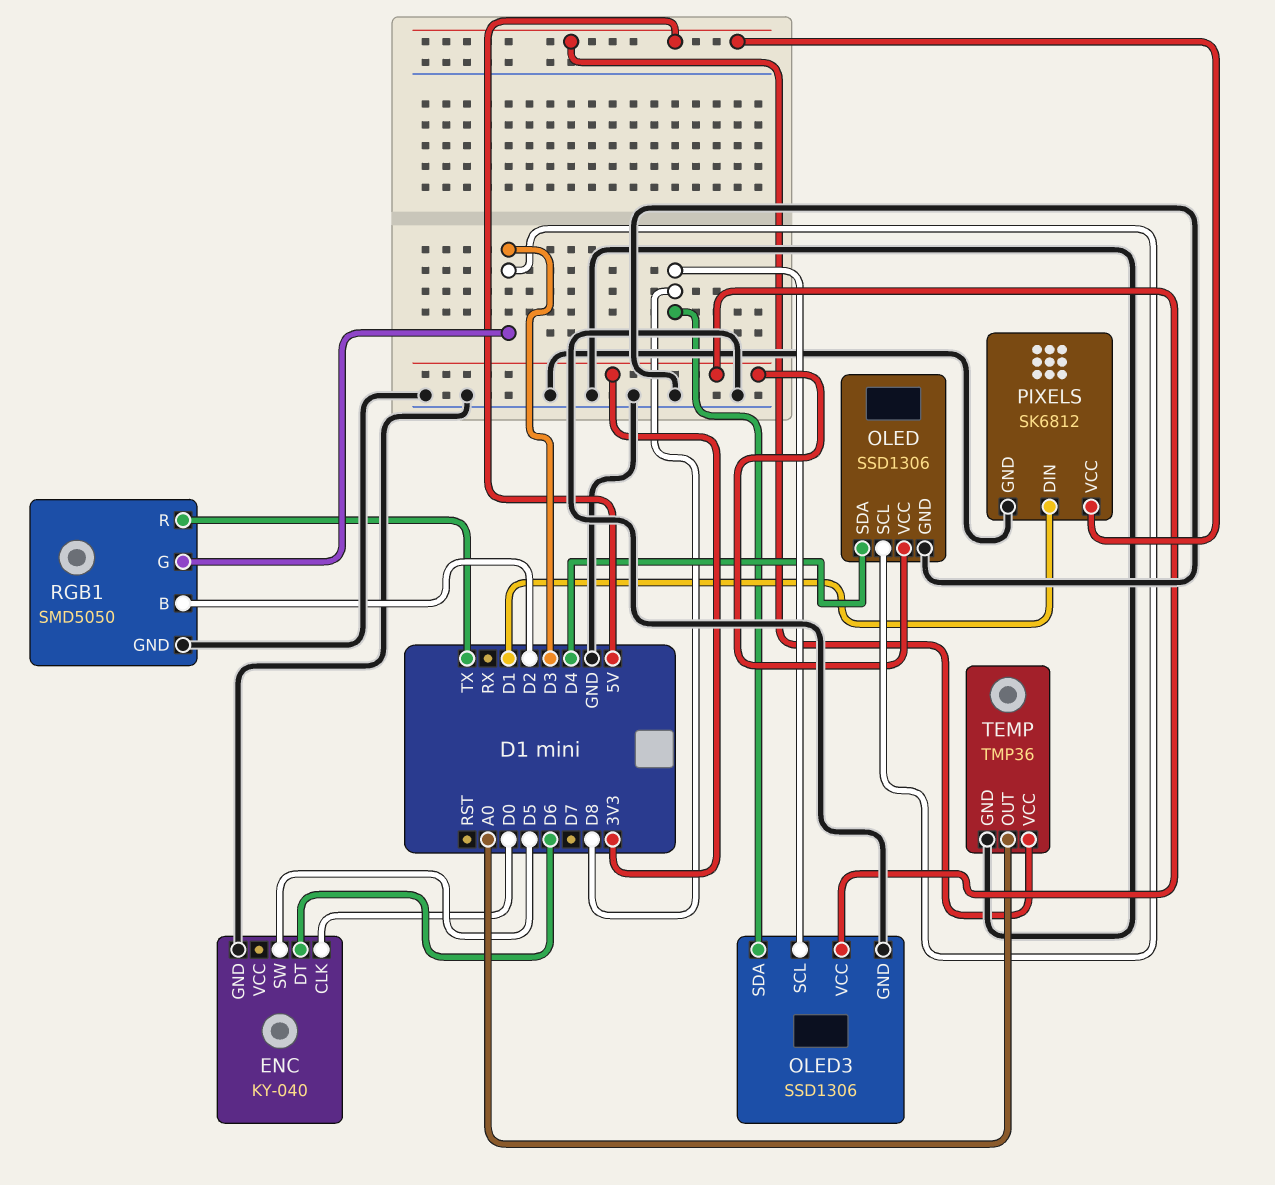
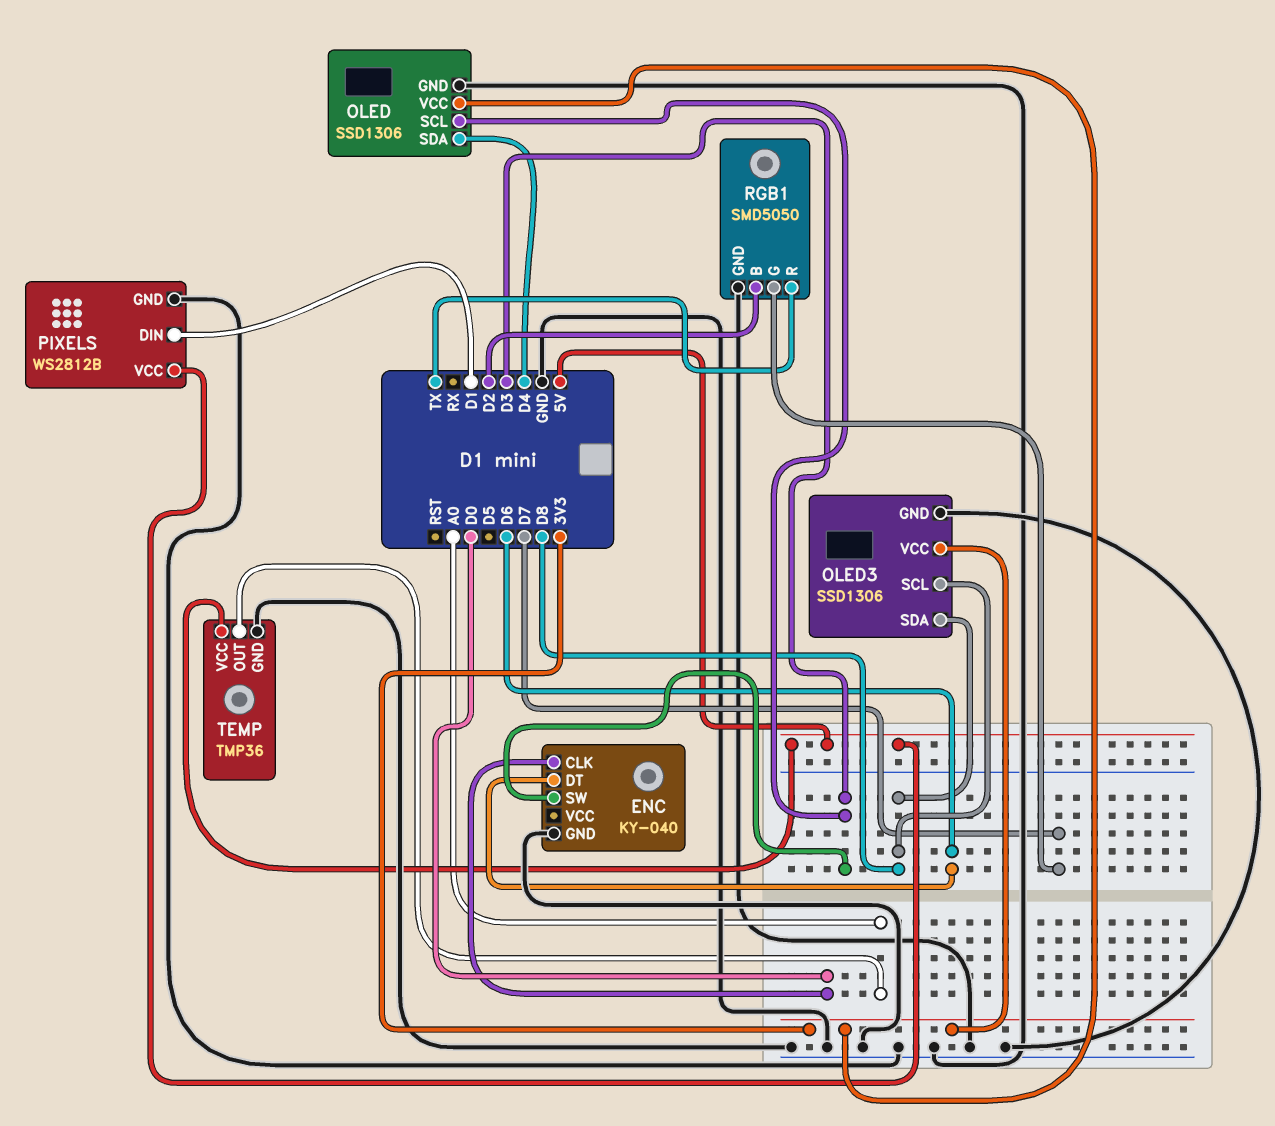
ENC pin SW: D5 -> D3
PIXELS: SK6812 -> WS2812B
RGB1 pin G: D3 -> D7

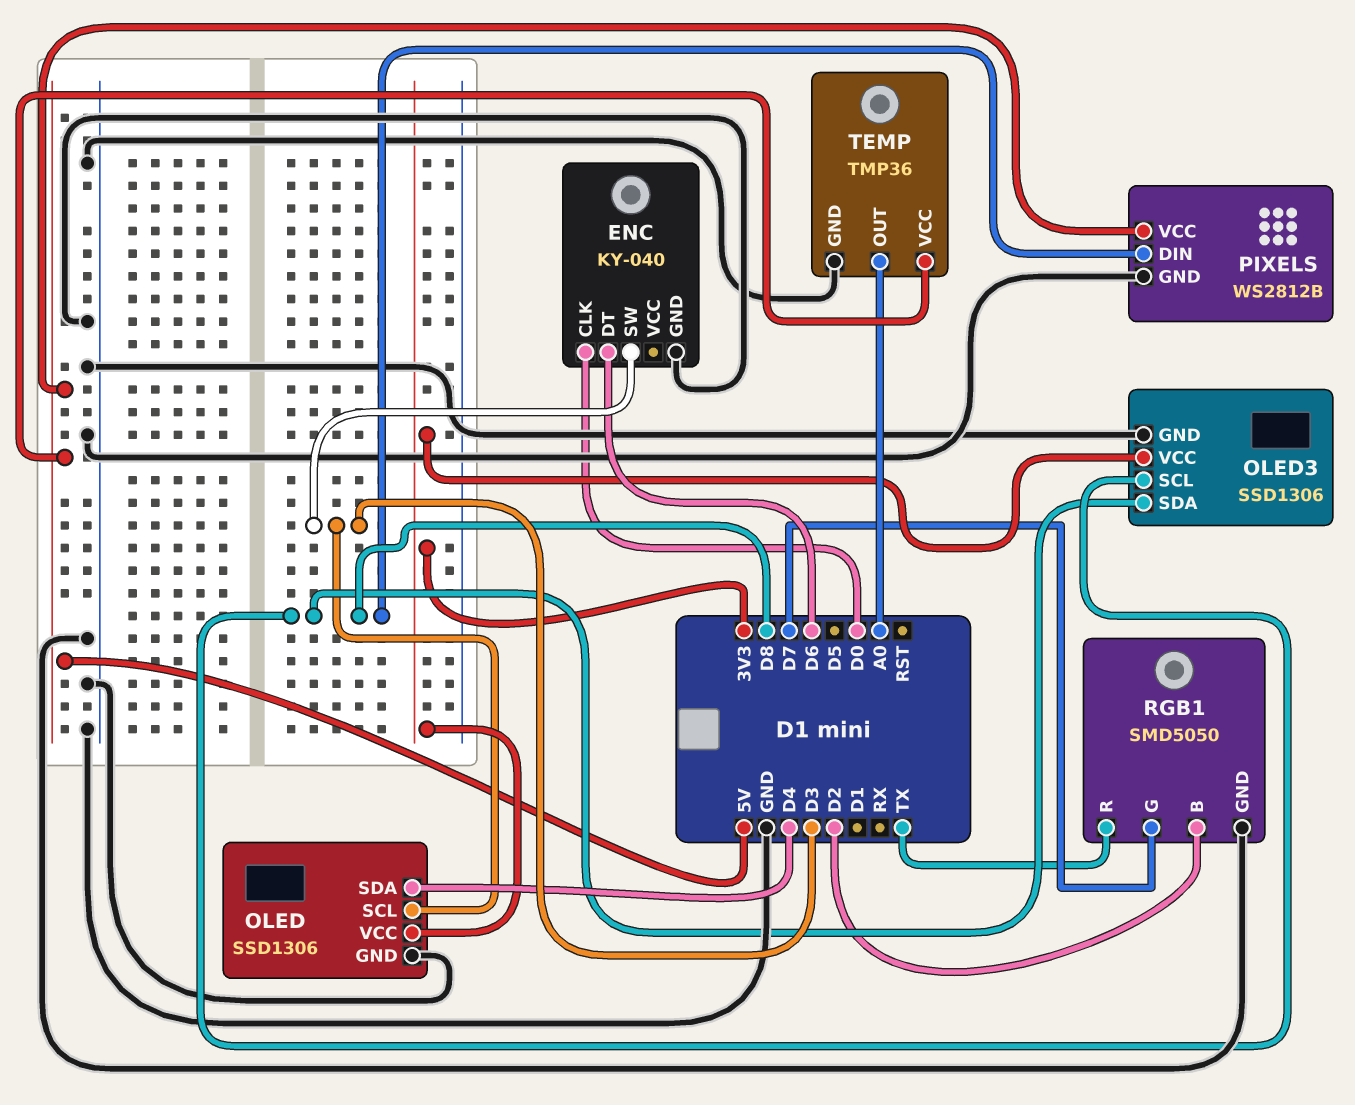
PIXELS pin DIN: D1 -> D8

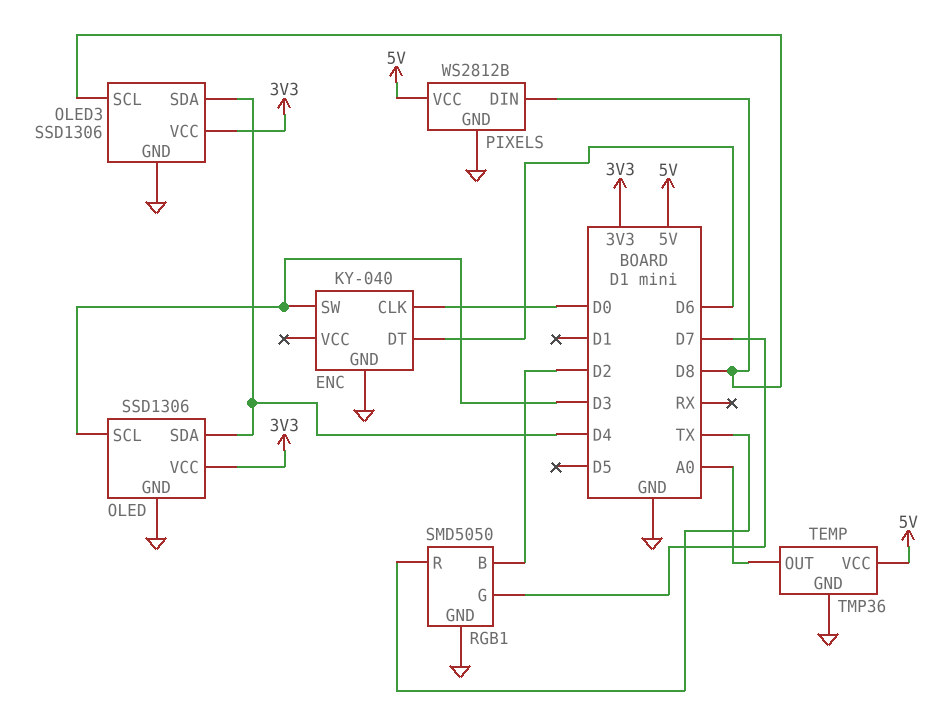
OLED3 pin SDA: D8 -> D4

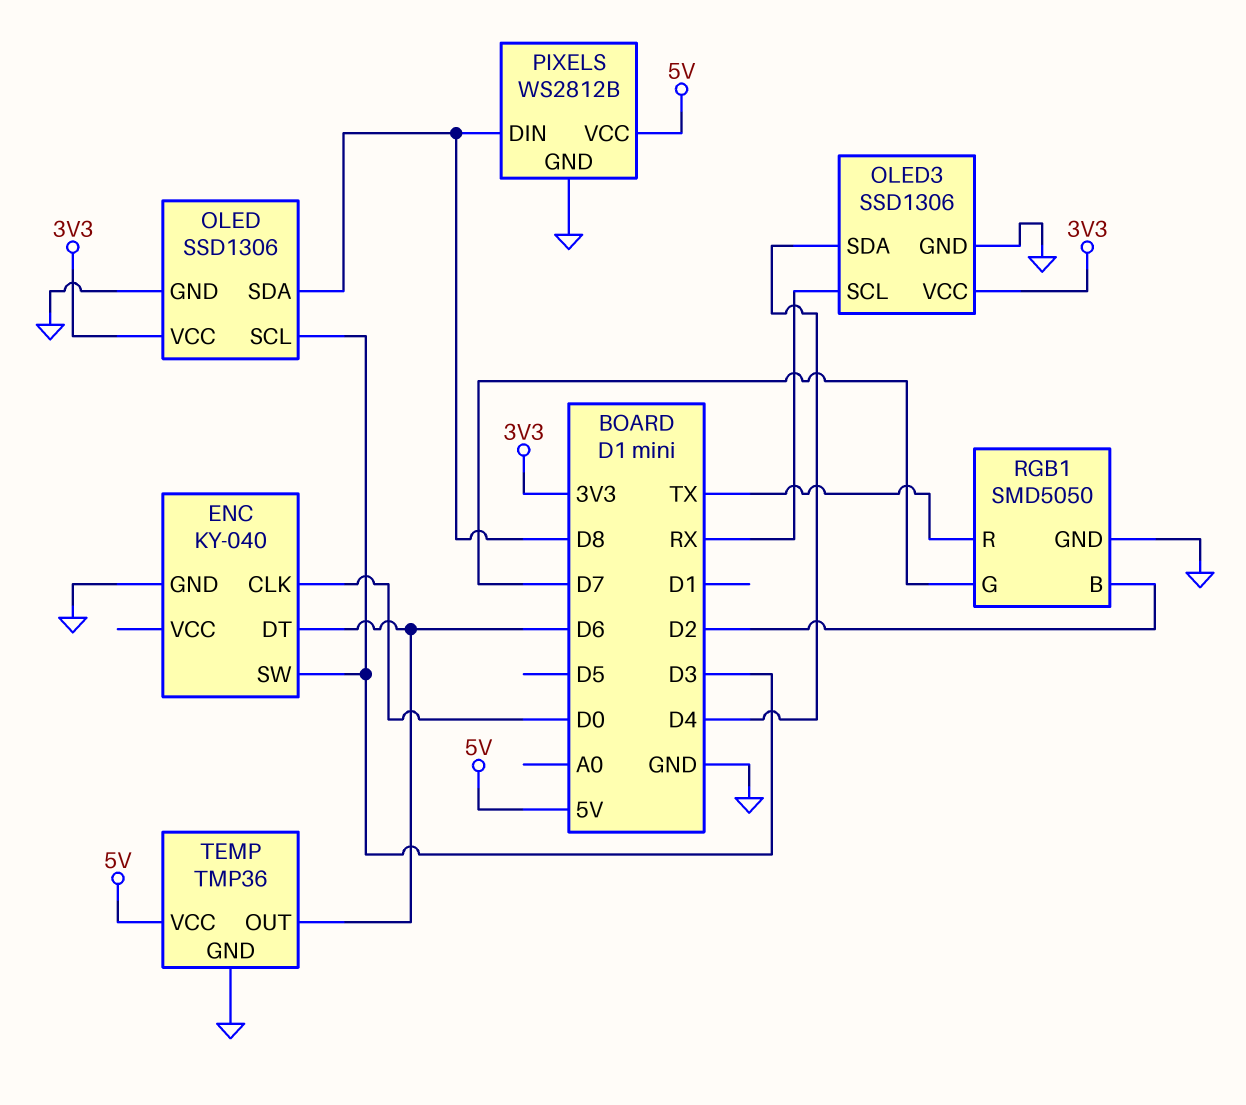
OLED pin SDA: D4 -> D8
OLED3 pin SCL: D8 -> RX
TEMP pin OUT: A0 -> D6

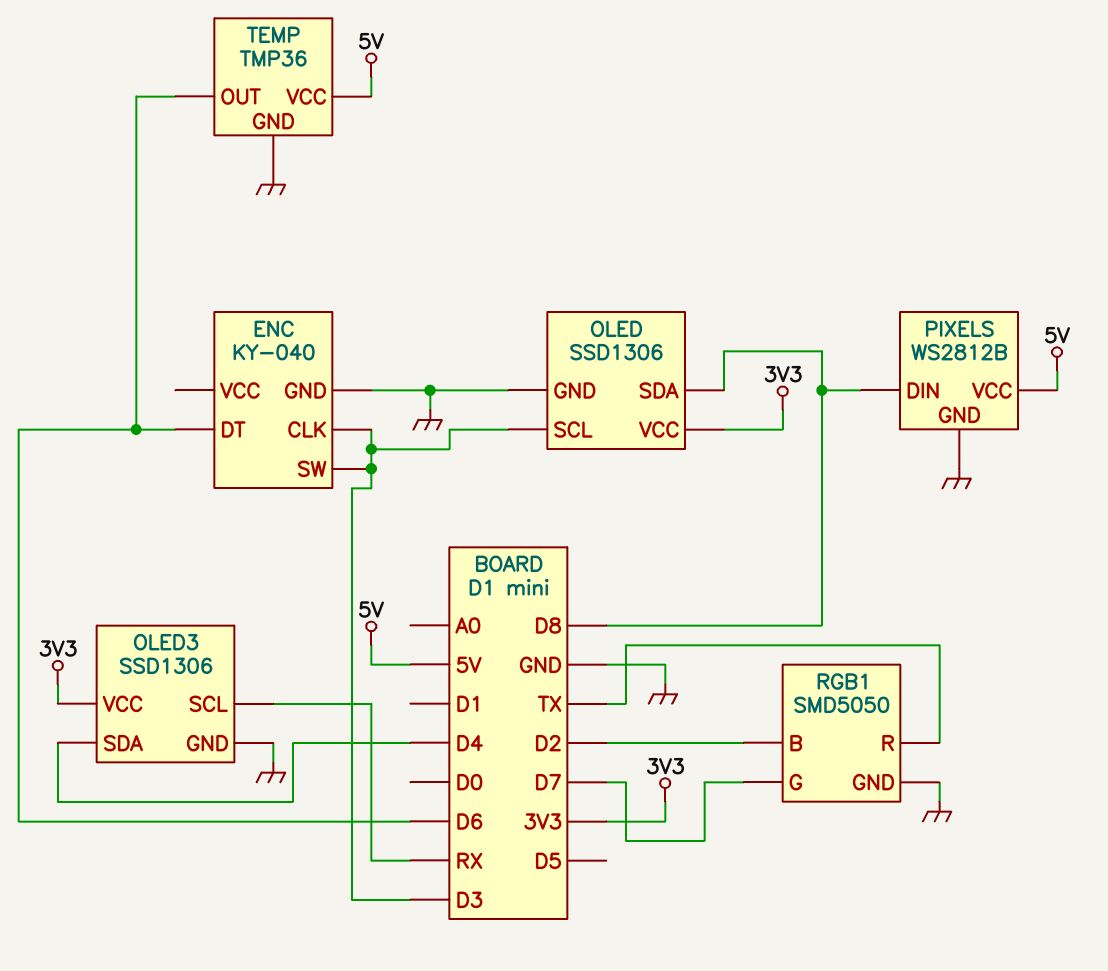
ENC pin CLK: D0 -> D3

